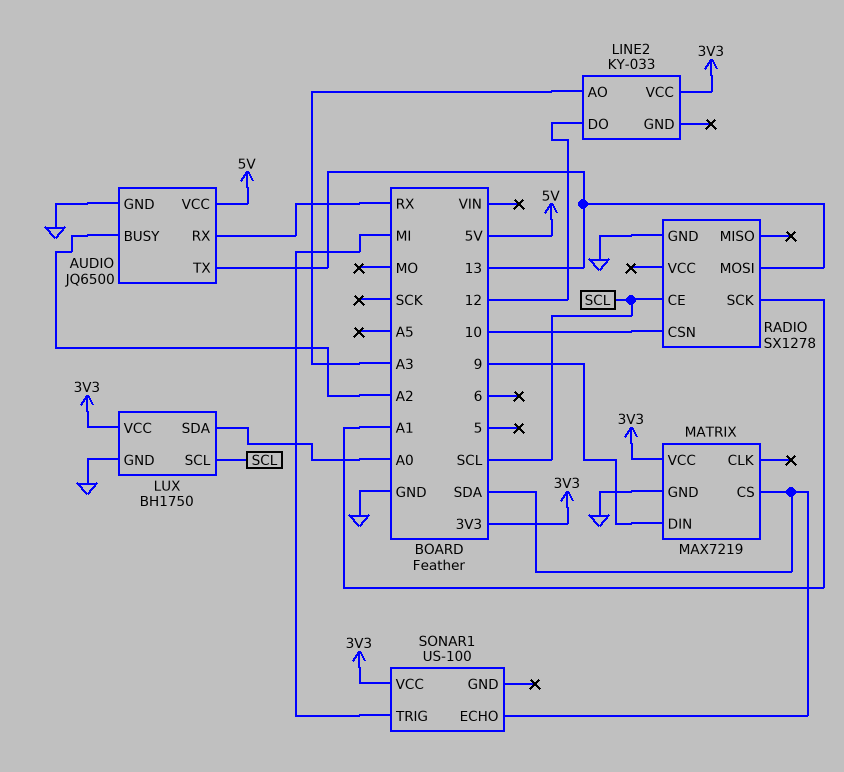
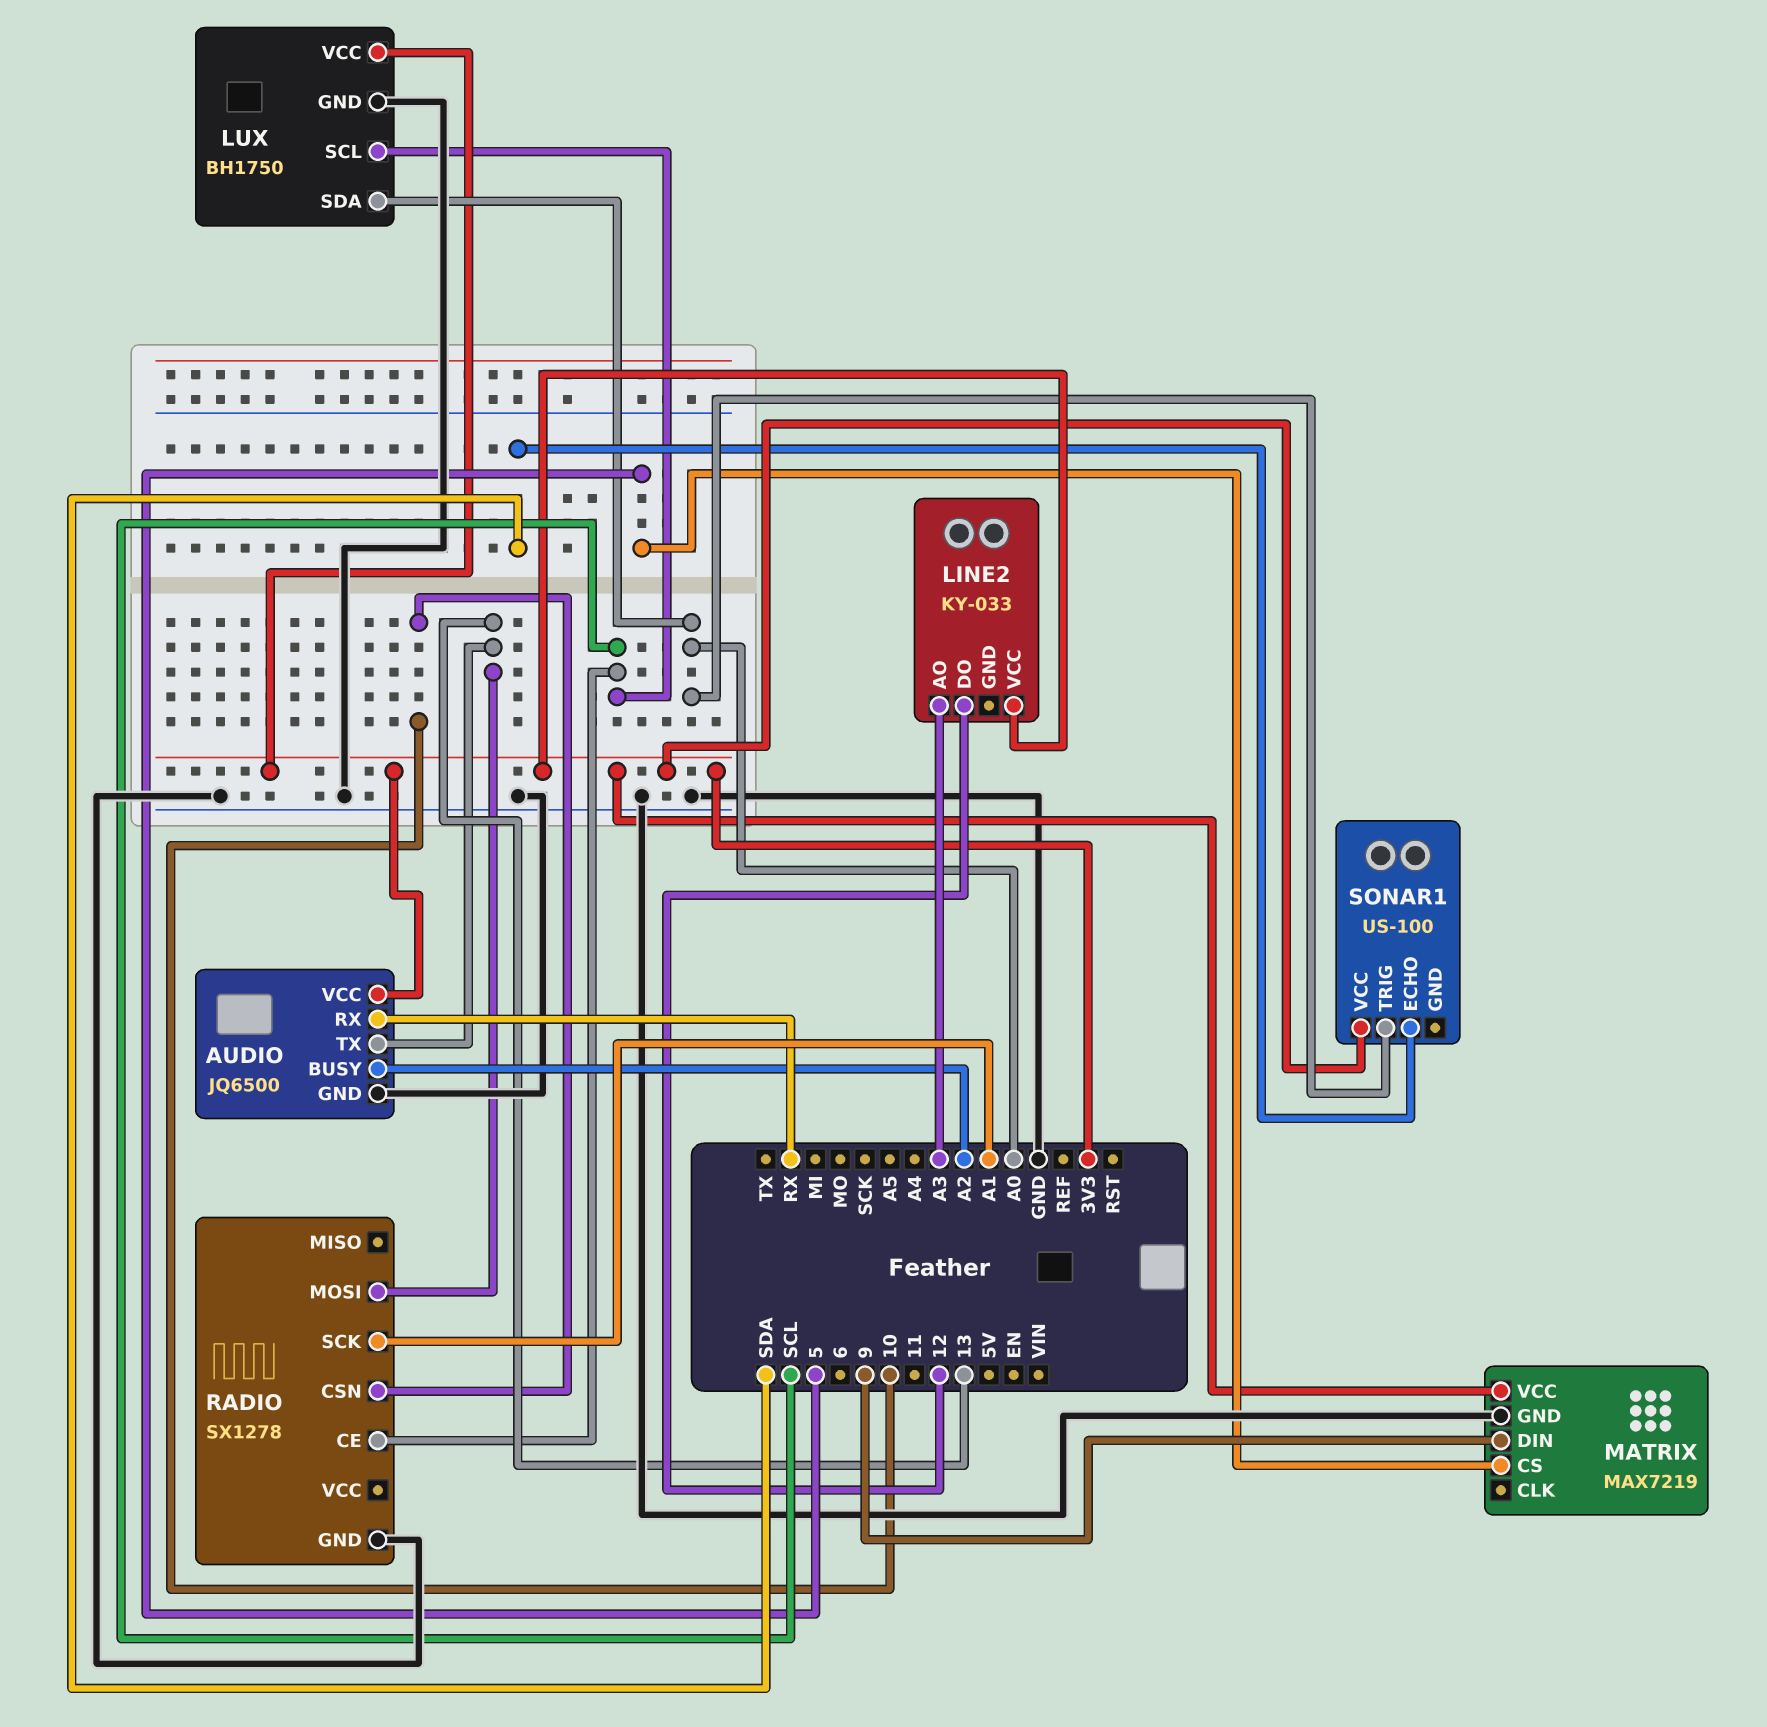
AUDIO pin VCC: 5V -> 3V3
MATRIX pin CS: SDA -> 5
SONAR1 pin TRIG: MI -> A0

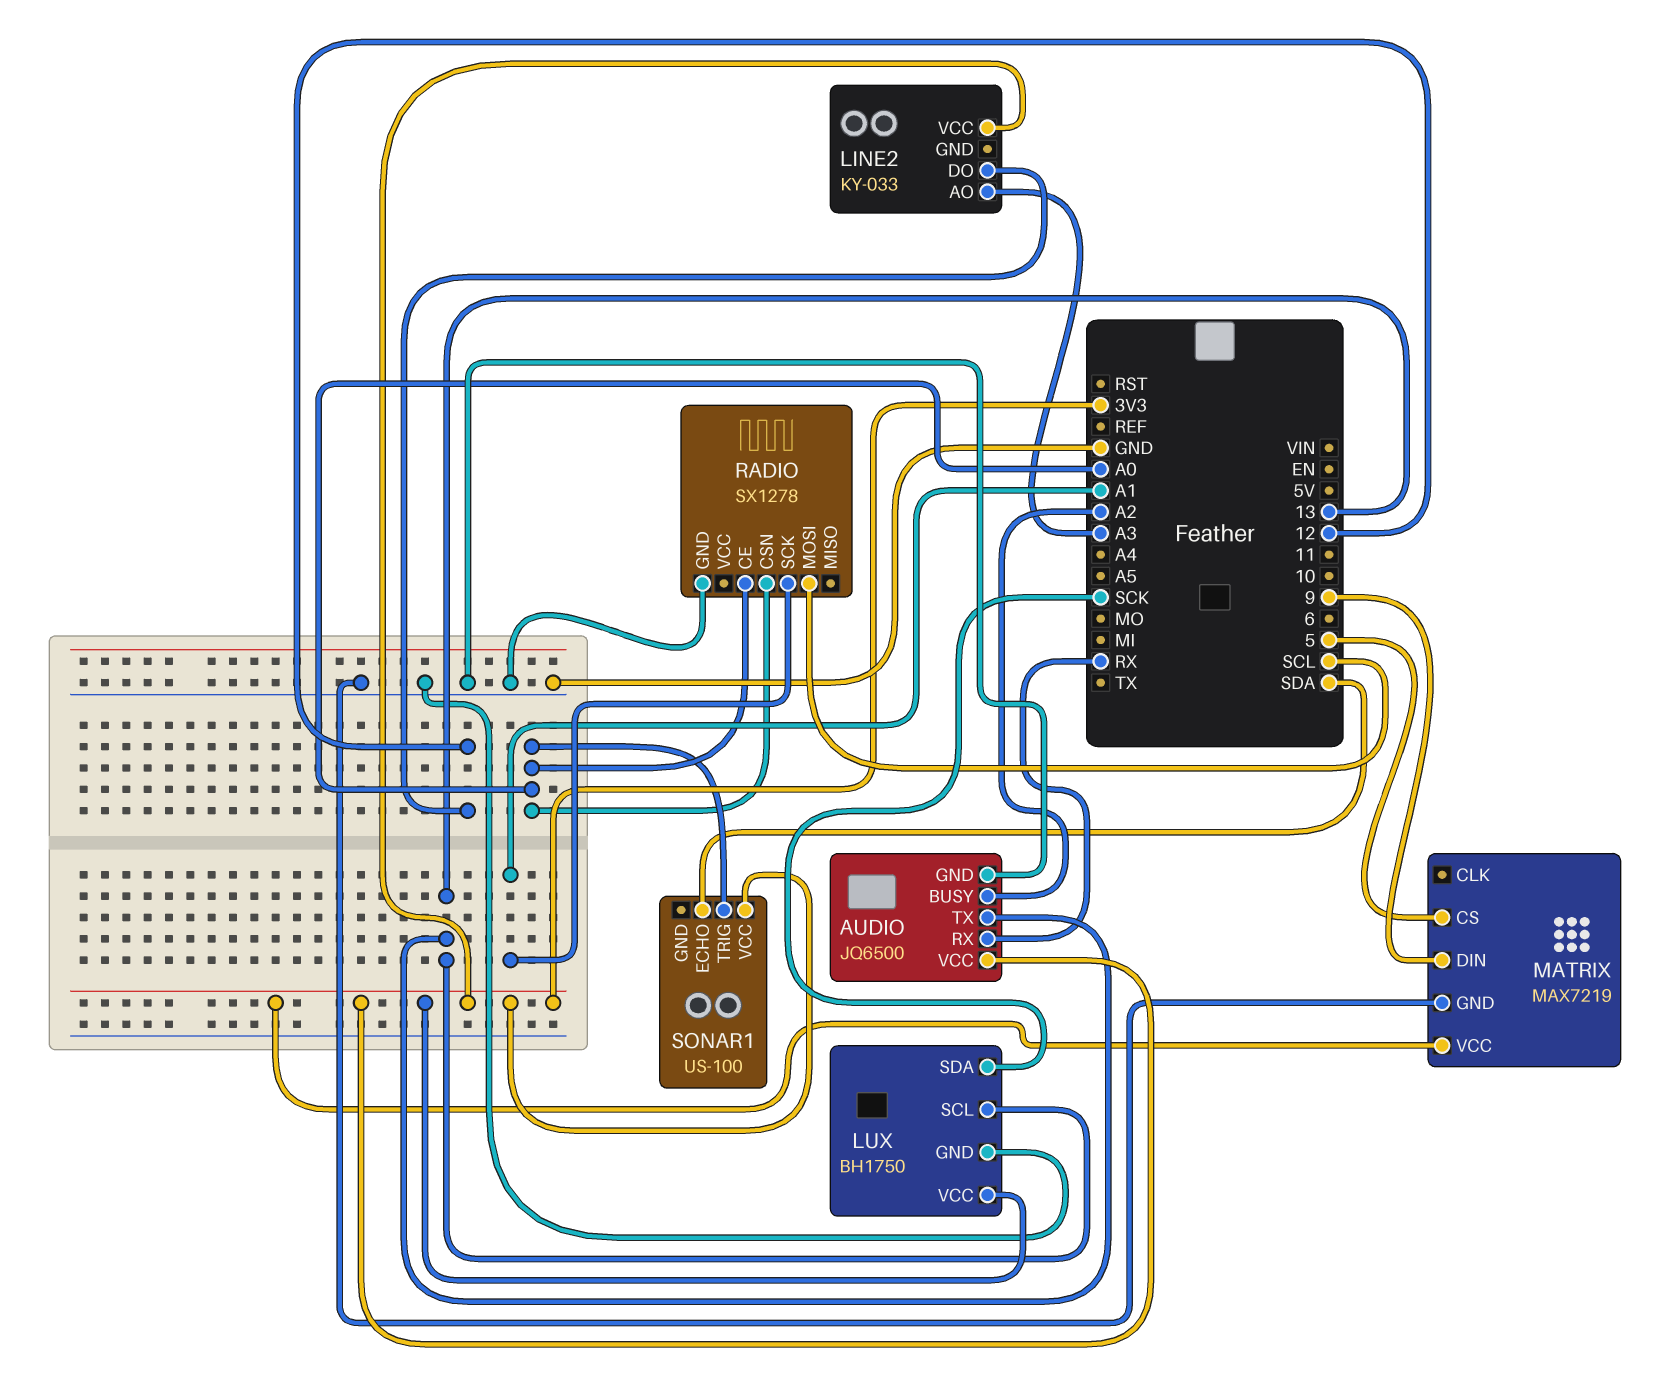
LUX pin SCL: SCL -> 13
LUX pin SDA: A0 -> SCK
RADIO pin CE: SCL -> A0
RADIO pin CSN: 10 -> A0
RADIO pin MOSI: 13 -> SCL

